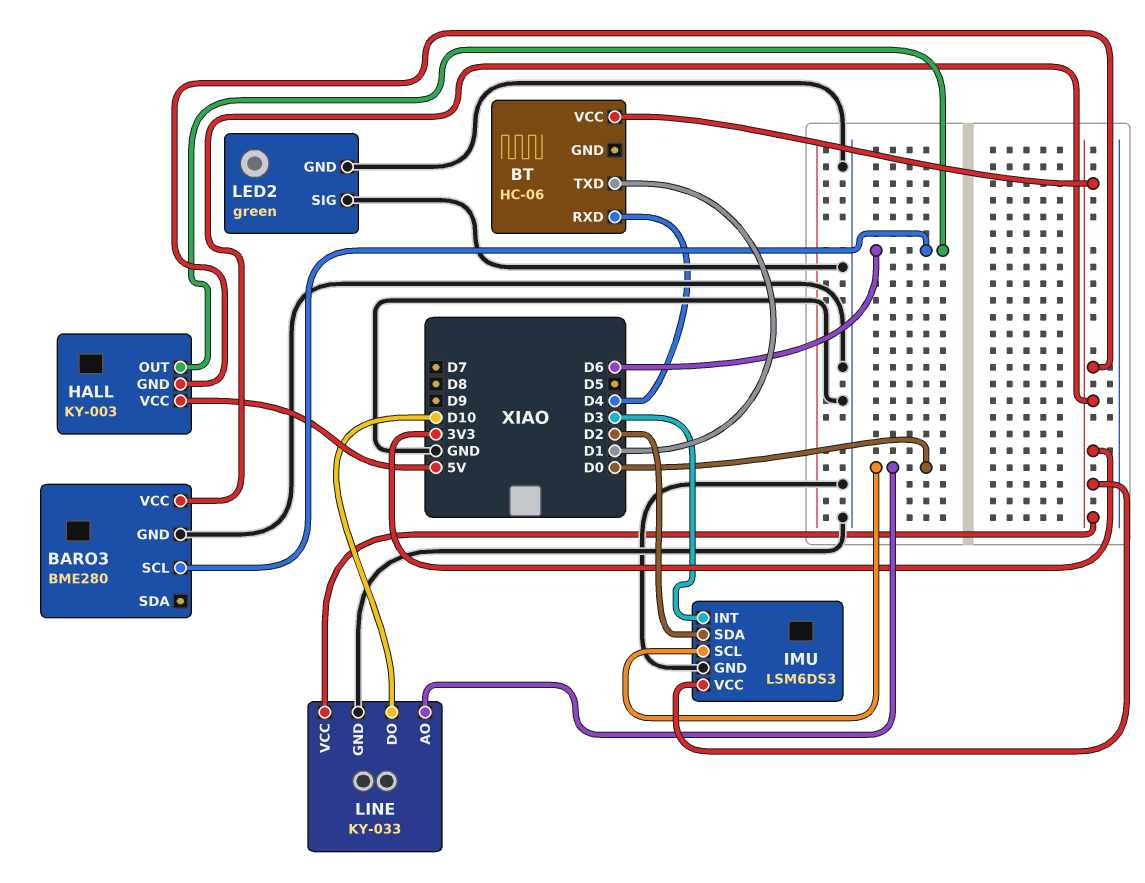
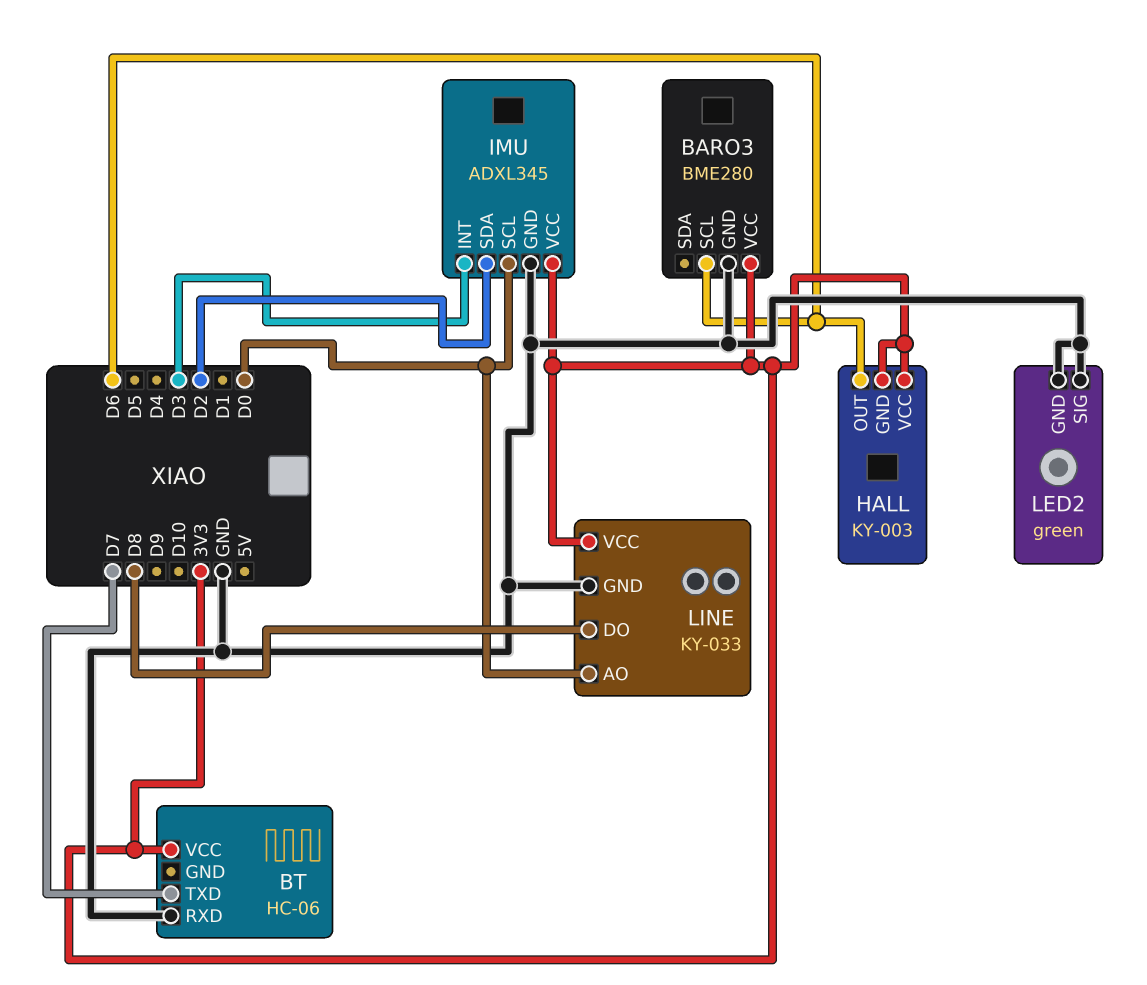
BT pin RXD: D4 -> GND
BT pin TXD: D1 -> D7
HALL pin VCC: 5V -> 3V3
IMU: LSM6DS3 -> ADXL345
LINE pin DO: D10 -> D8

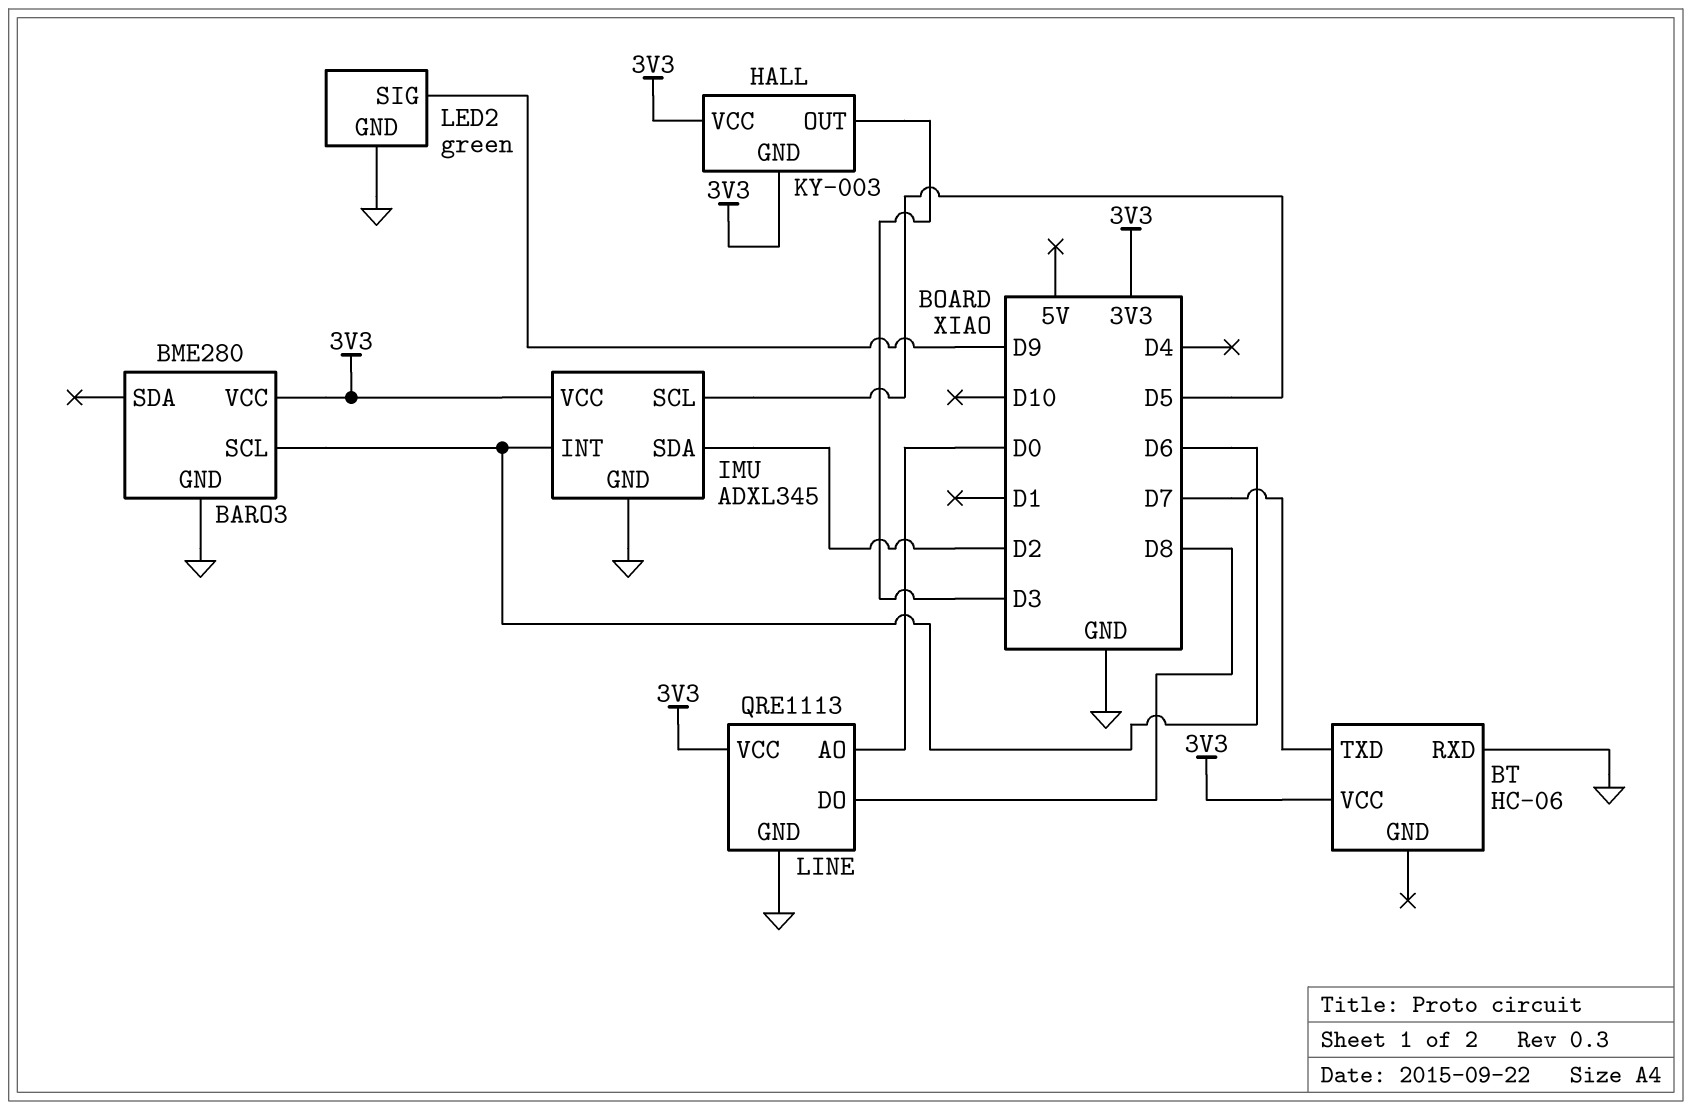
HALL pin OUT: D6 -> D3
IMU pin INT: D3 -> D6
IMU pin SCL: D0 -> D5
LED2 pin SIG: GND -> D9
LINE: KY-033 -> QRE1113

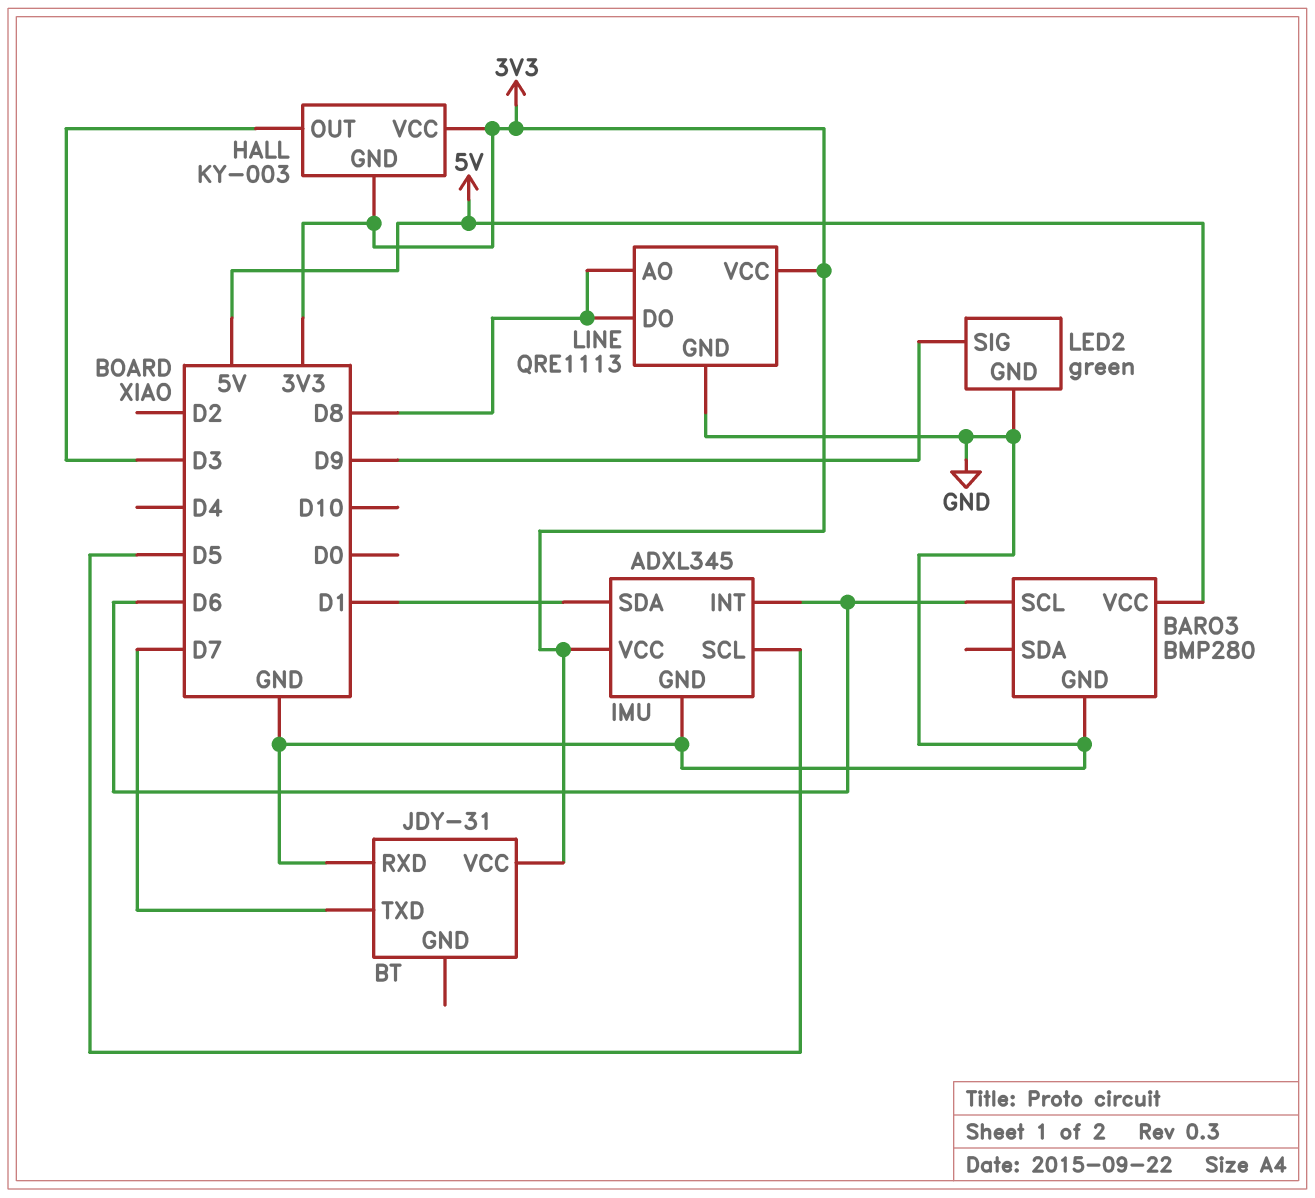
BARO3: BME280 -> BMP280
BARO3 pin VCC: 3V3 -> 5V
BT: HC-06 -> JDY-31
IMU pin SDA: D2 -> D1
LINE pin AO: D0 -> D8

